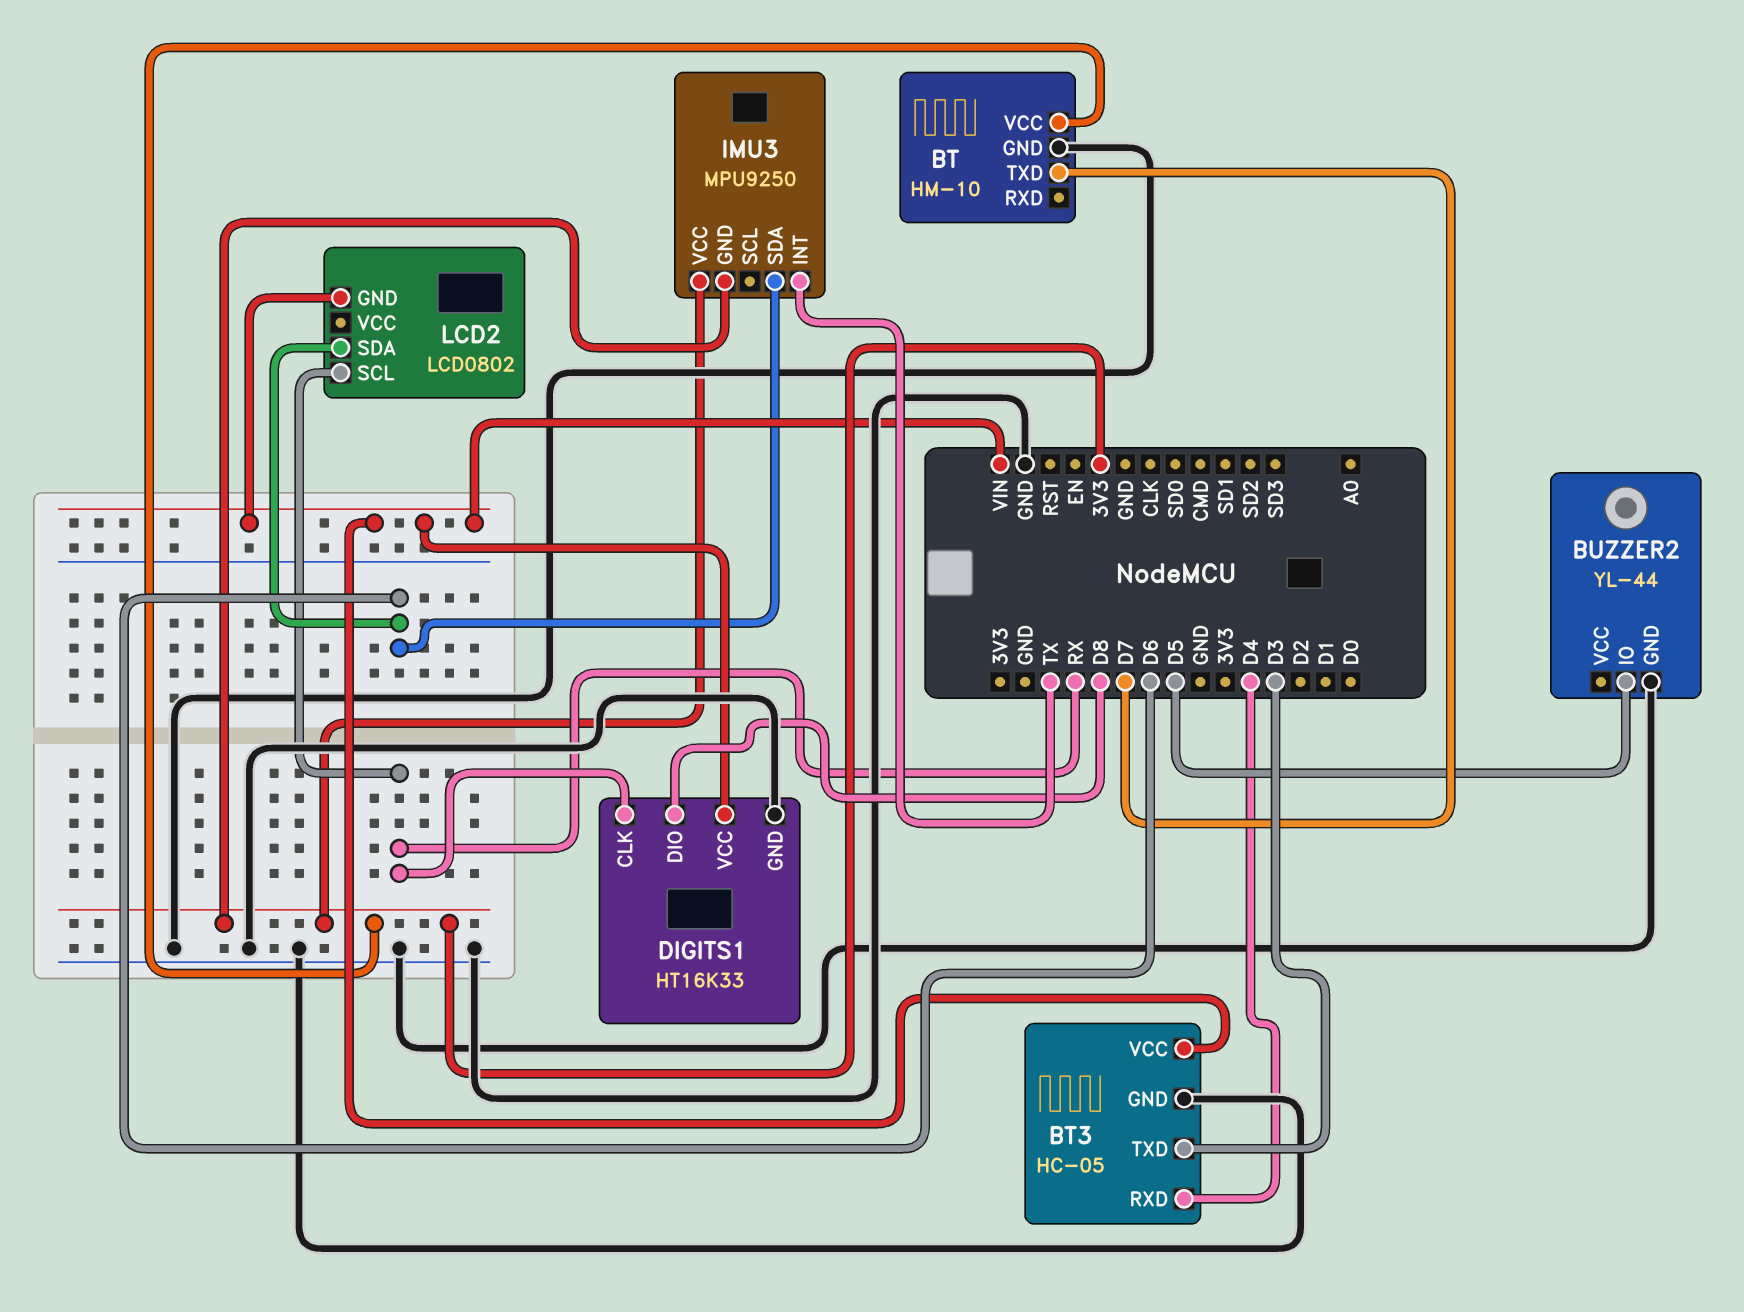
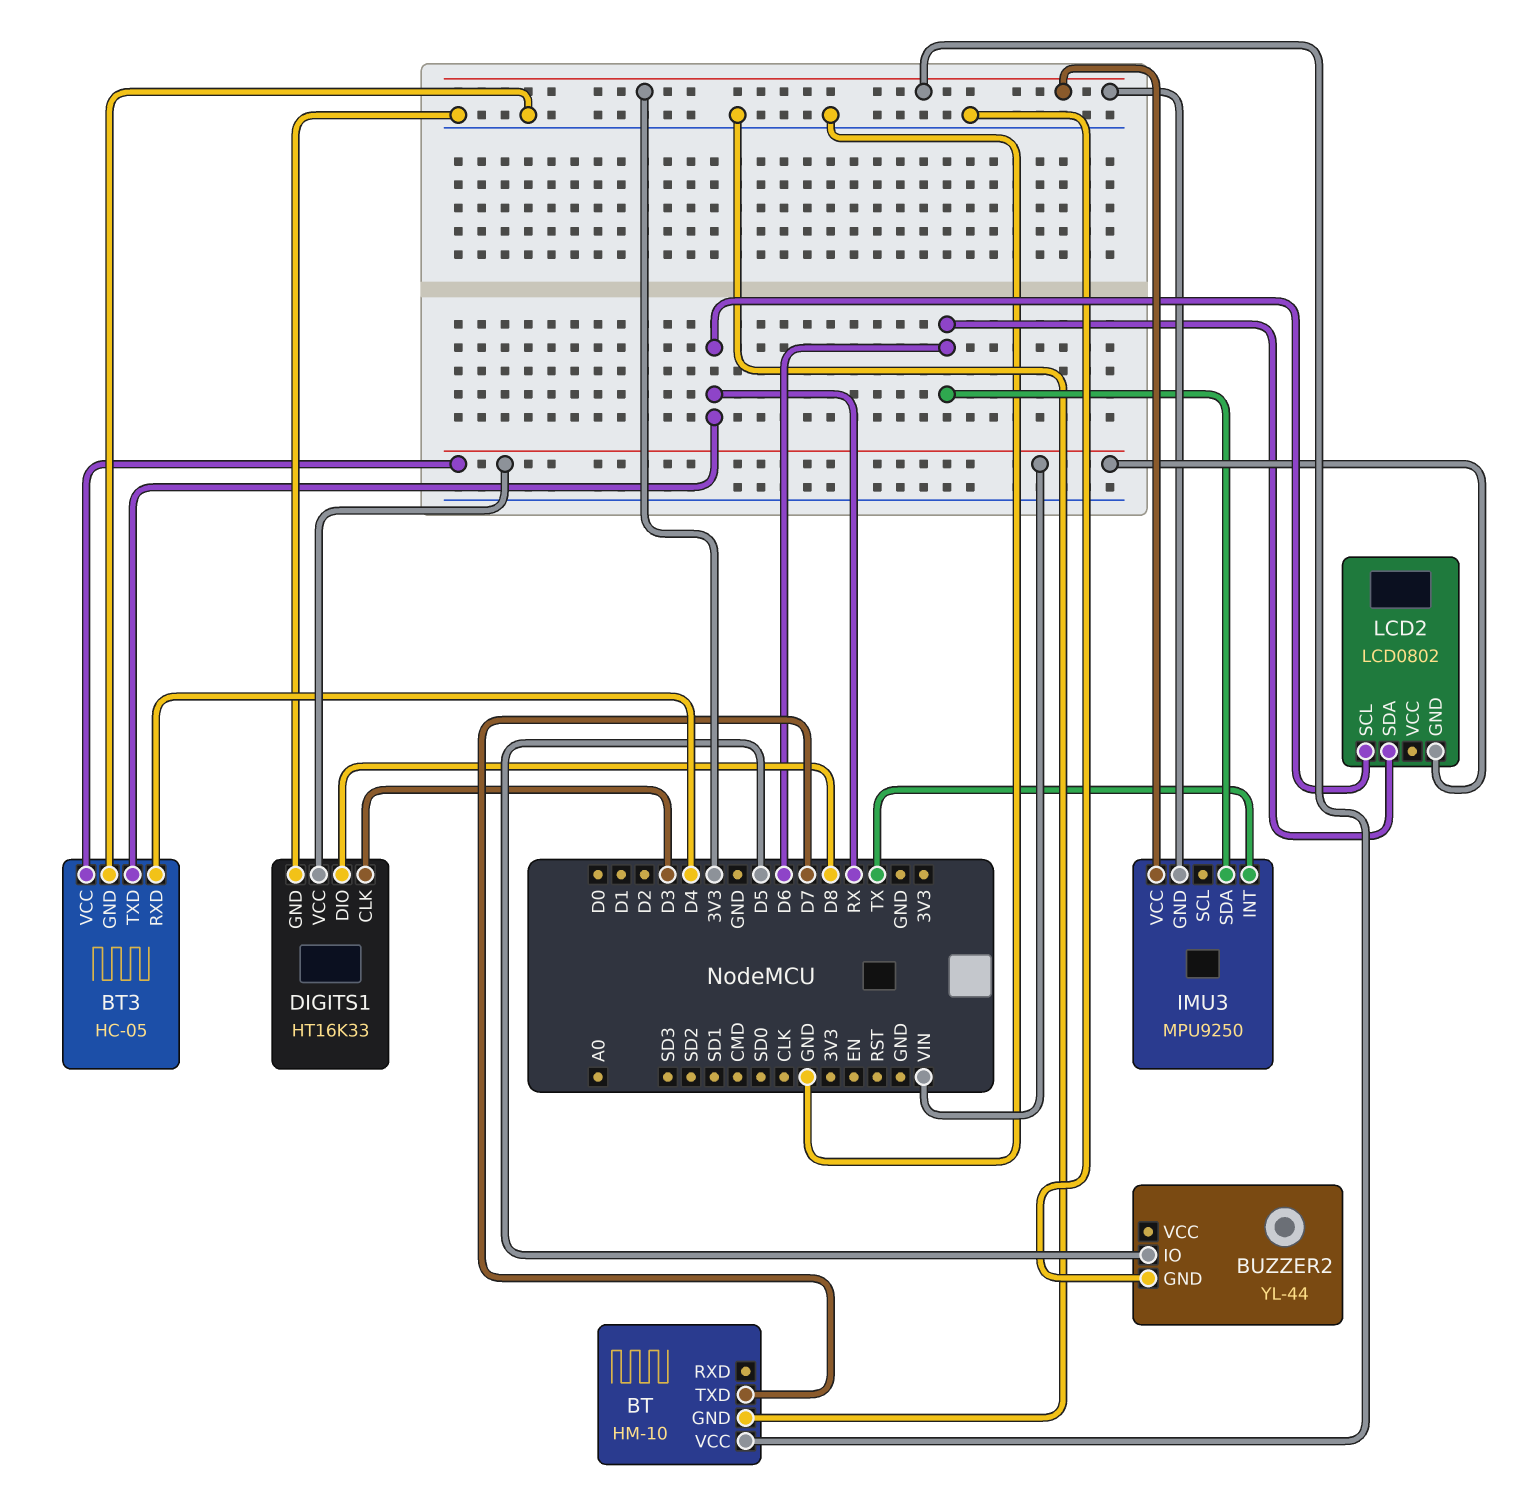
BT3 pin TXD: D3 -> RX
DIGITS1 pin CLK: RX -> D3

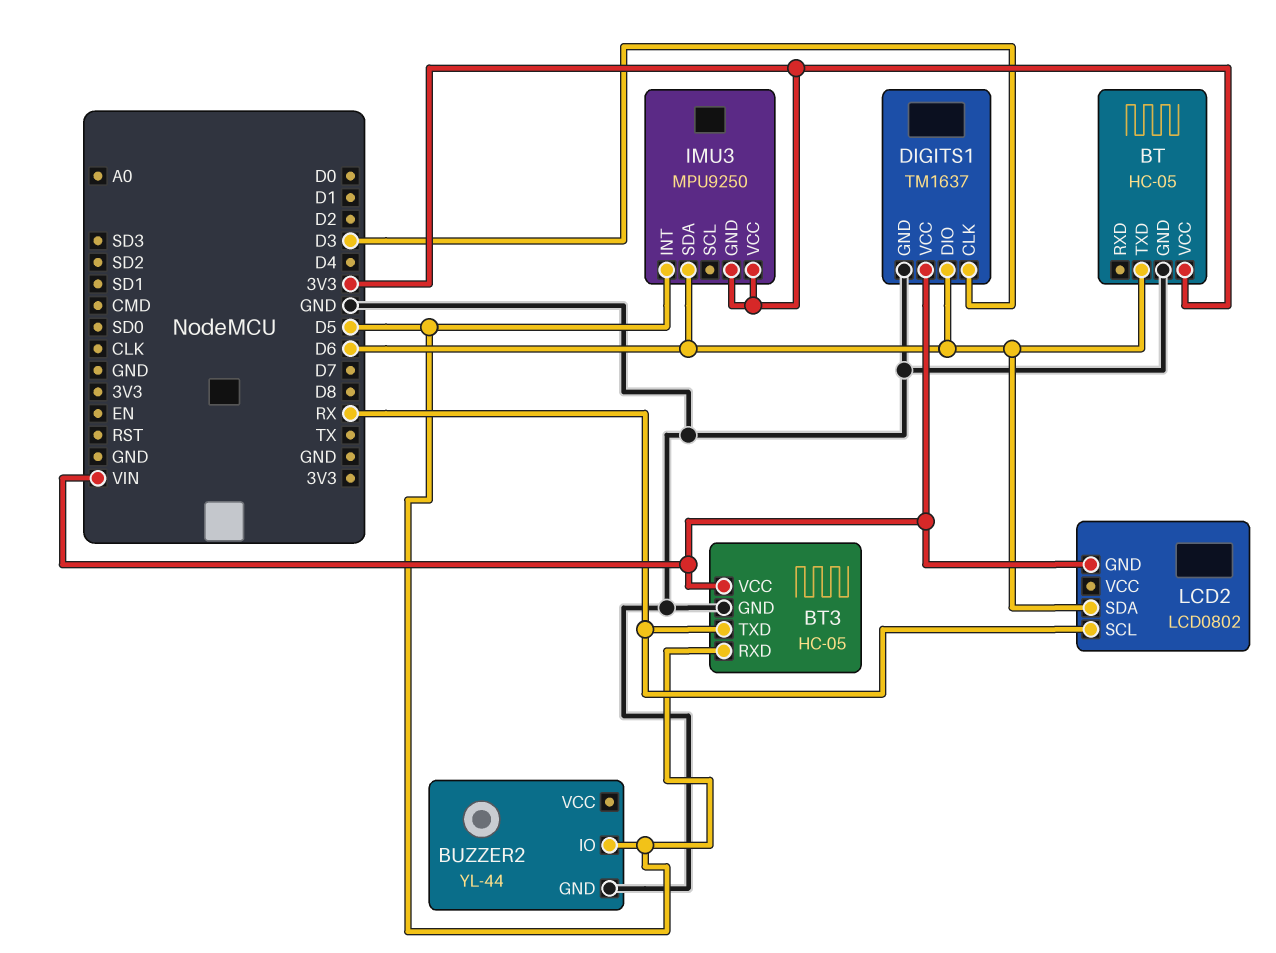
BT: HM-10 -> HC-05
BT pin TXD: D7 -> D6
BT3 pin RXD: D4 -> D5
DIGITS1: HT16K33 -> TM1637
DIGITS1 pin DIO: D8 -> D6
IMU3 pin INT: TX -> D5

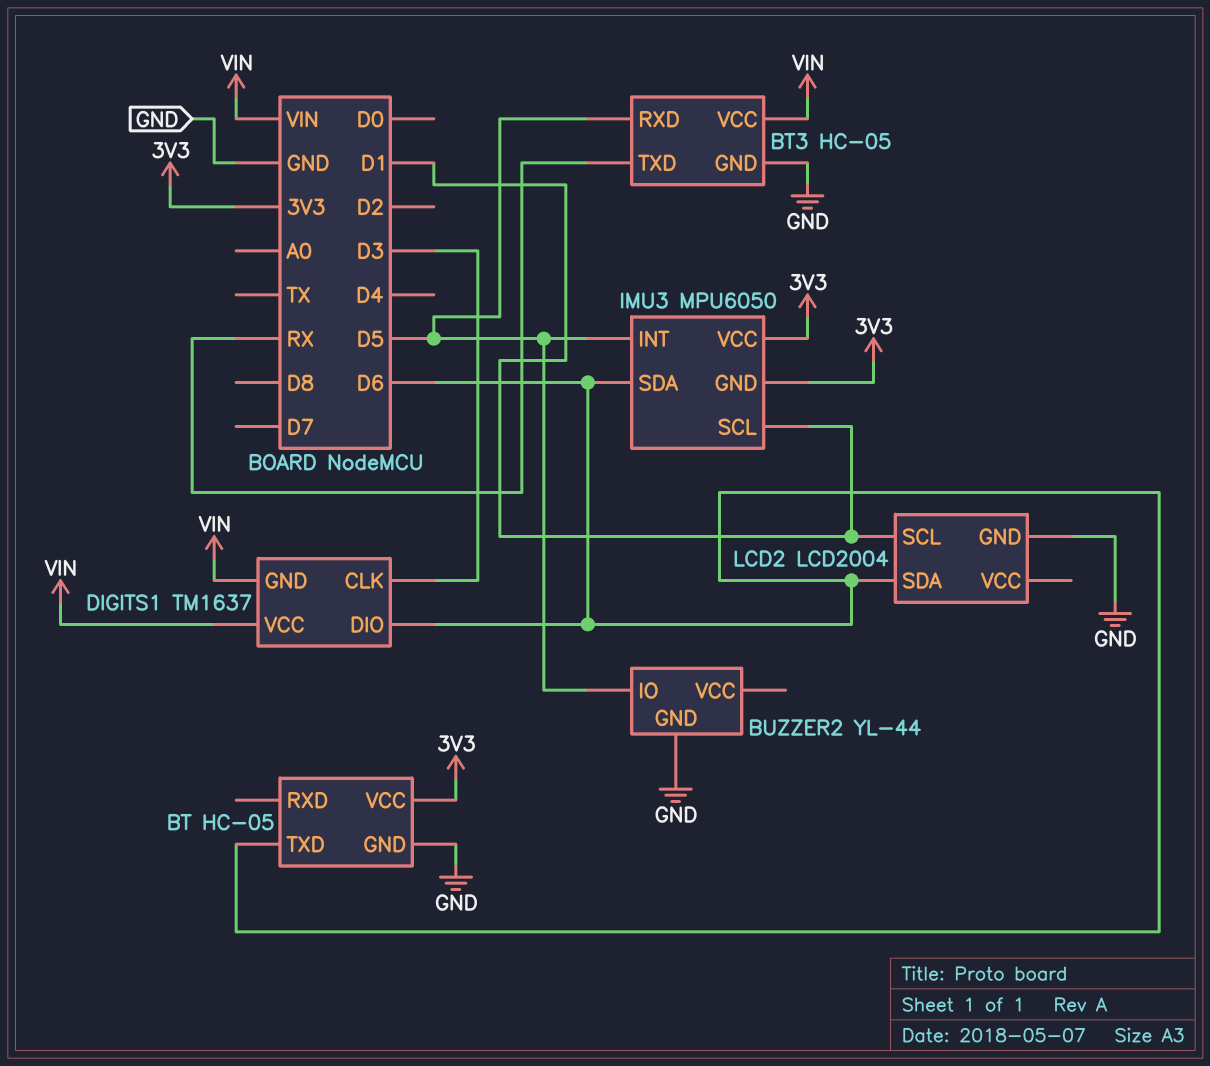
DIGITS1 pin GND: GND -> VIN
IMU3: MPU9250 -> MPU6050
IMU3 pin SCL: none -> D1
LCD2: LCD0802 -> LCD2004
LCD2 pin GND: VIN -> GND
LCD2 pin SCL: RX -> D1

